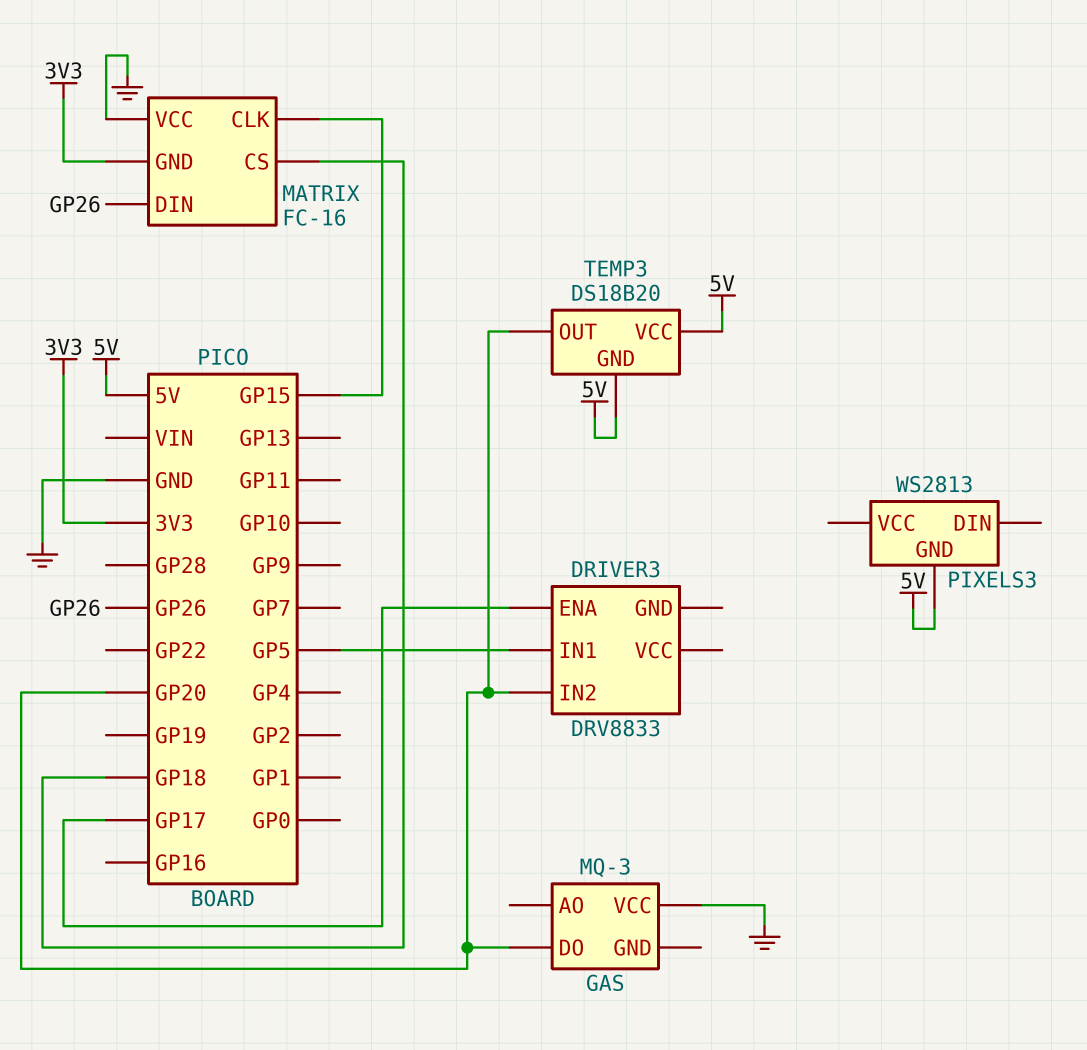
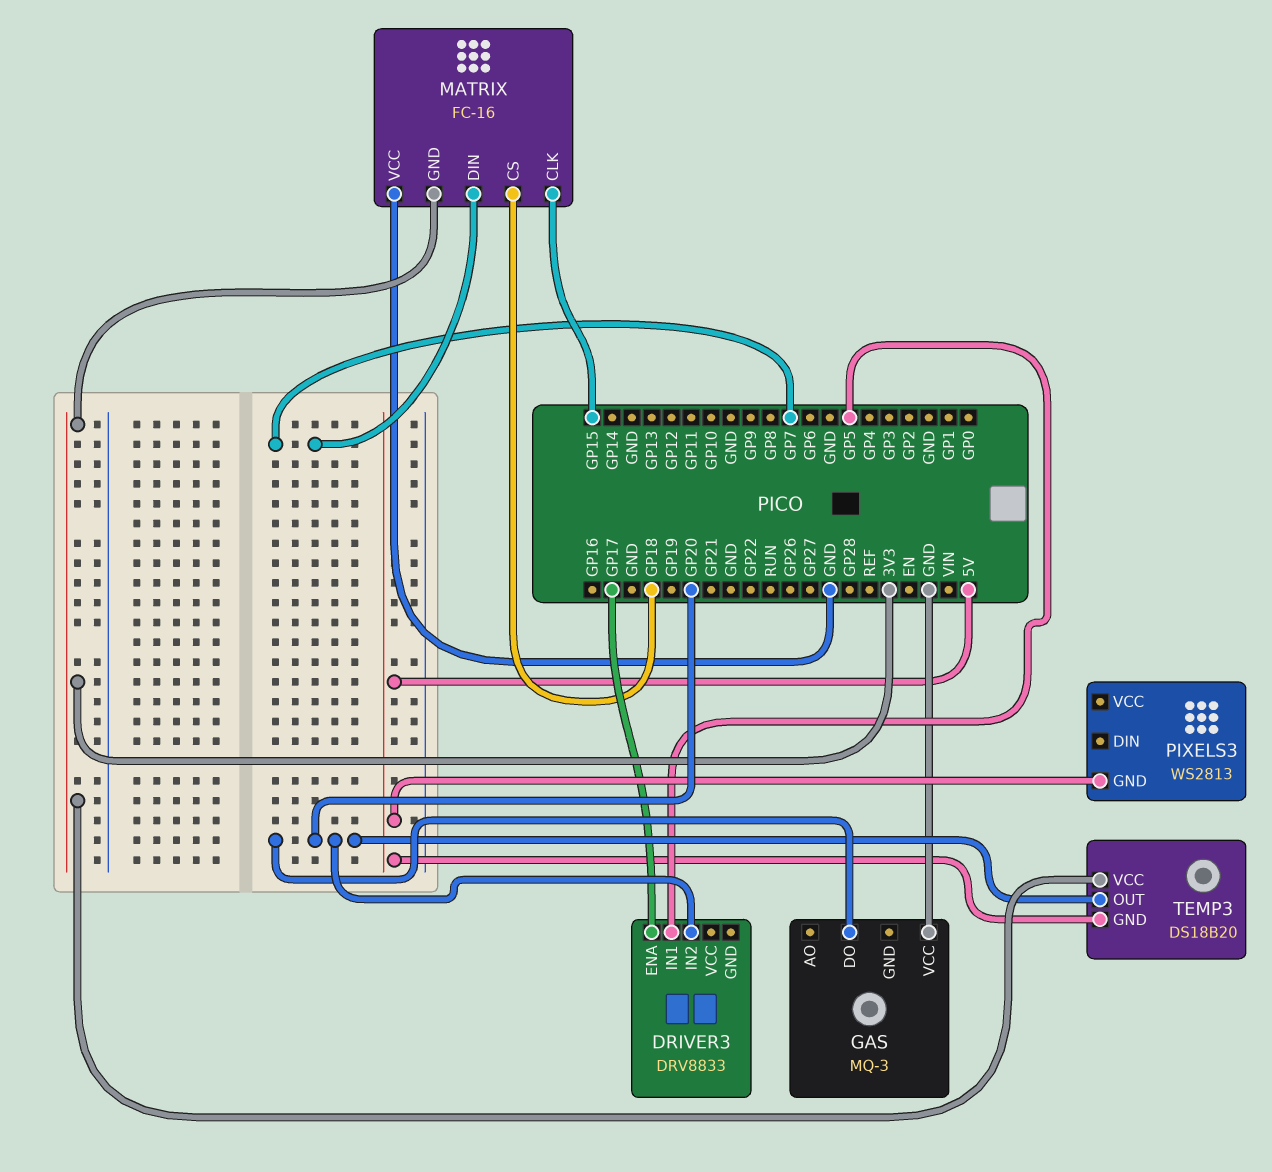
MATRIX pin DIN: GP26 -> GP7
TEMP3 pin VCC: 5V -> 3V3

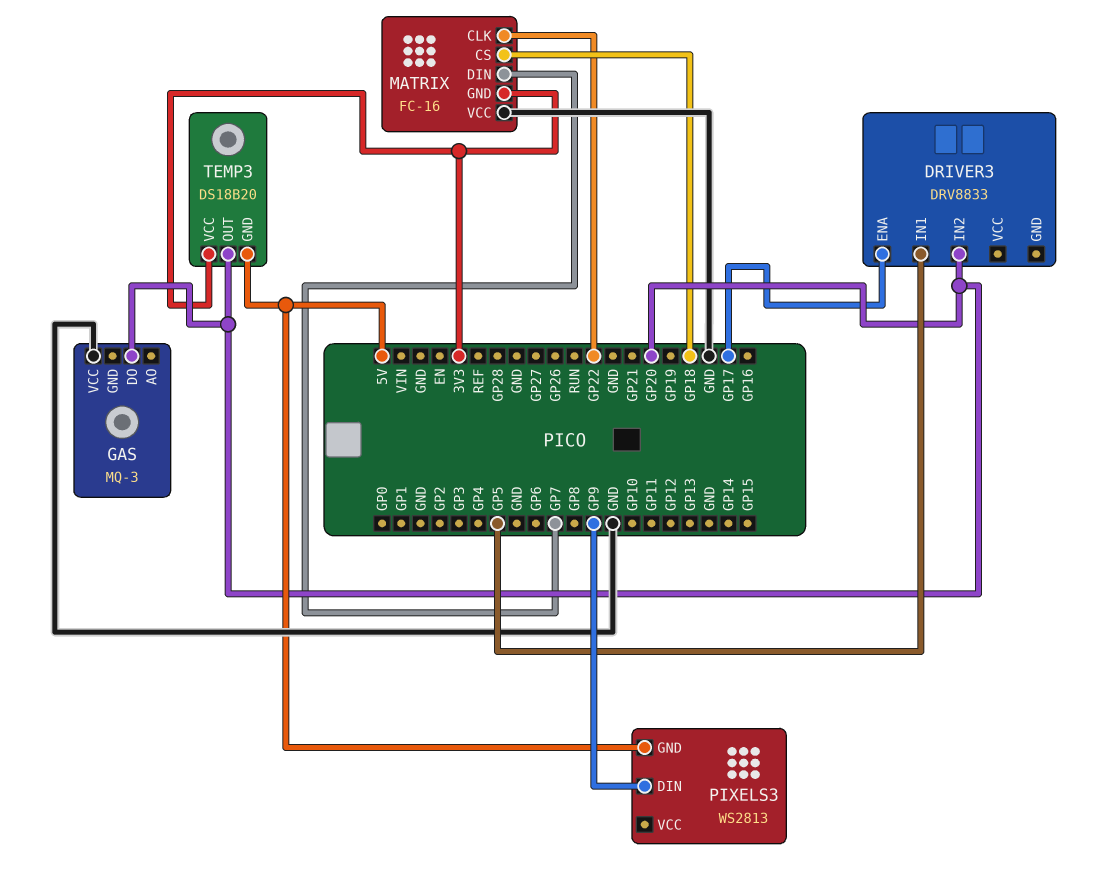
MATRIX pin CLK: GP15 -> GP22
PIXELS3 pin DIN: none -> GP9

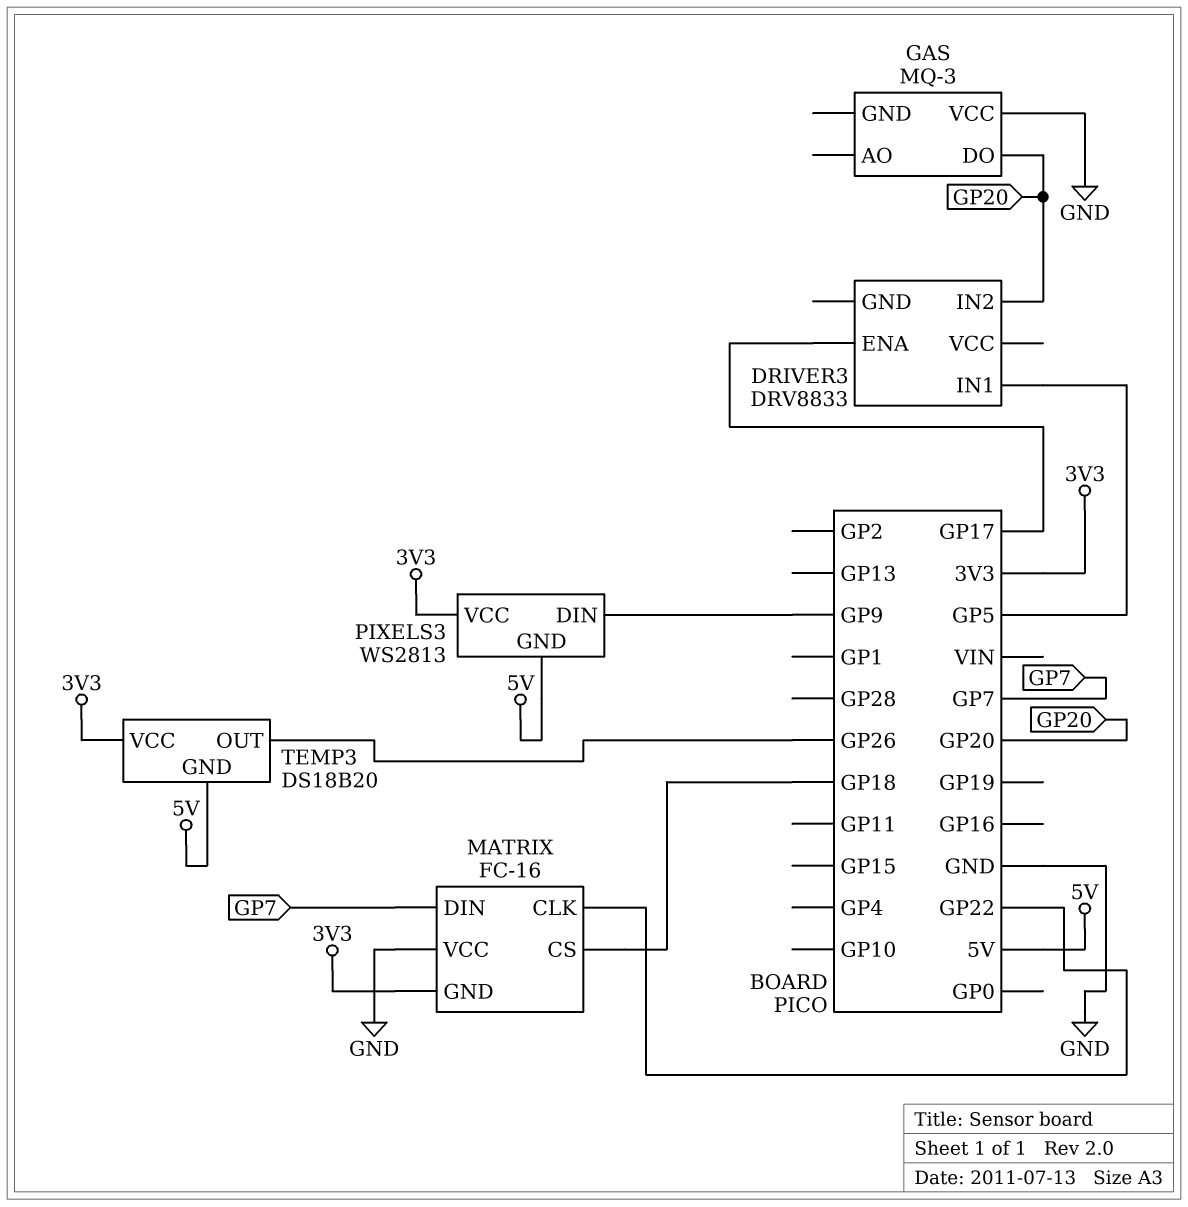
PIXELS3 pin VCC: none -> 3V3
TEMP3 pin OUT: GP20 -> GP26

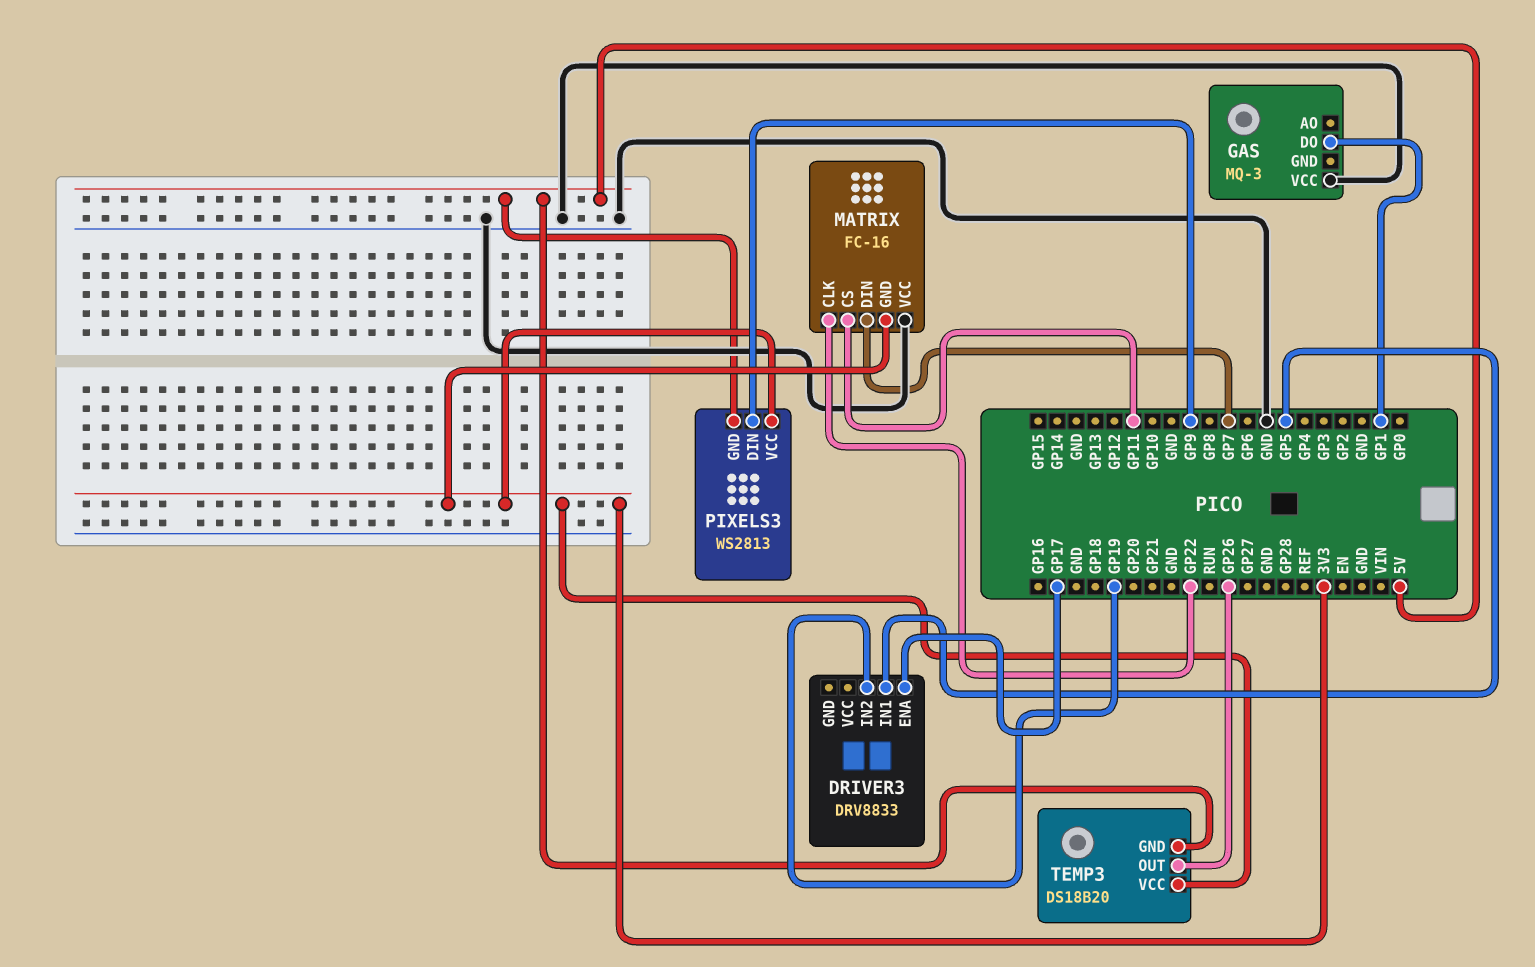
DRIVER3 pin IN2: GP20 -> GP19
GAS pin DO: GP20 -> GP1
MATRIX pin CS: GP18 -> GP11

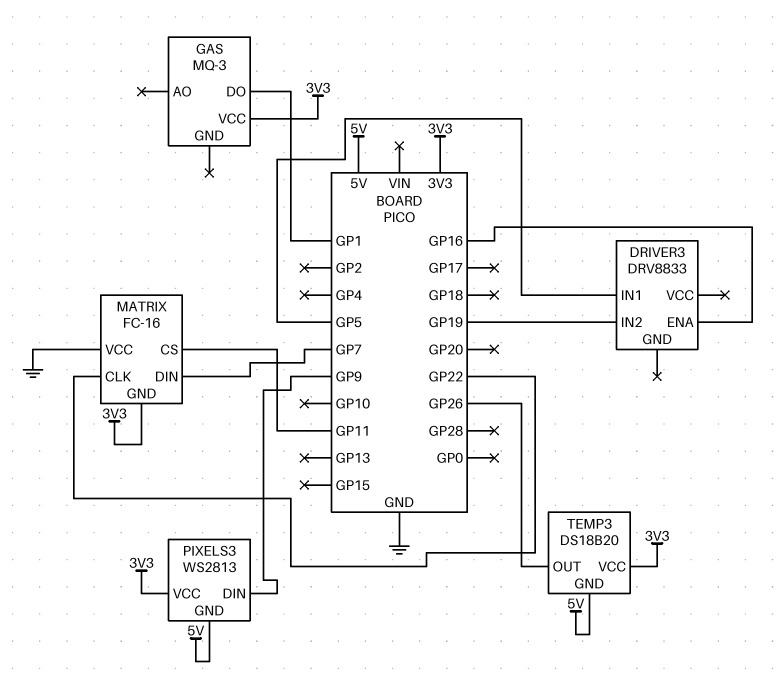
DRIVER3 pin ENA: GP17 -> GP16
GAS pin VCC: GND -> 3V3

